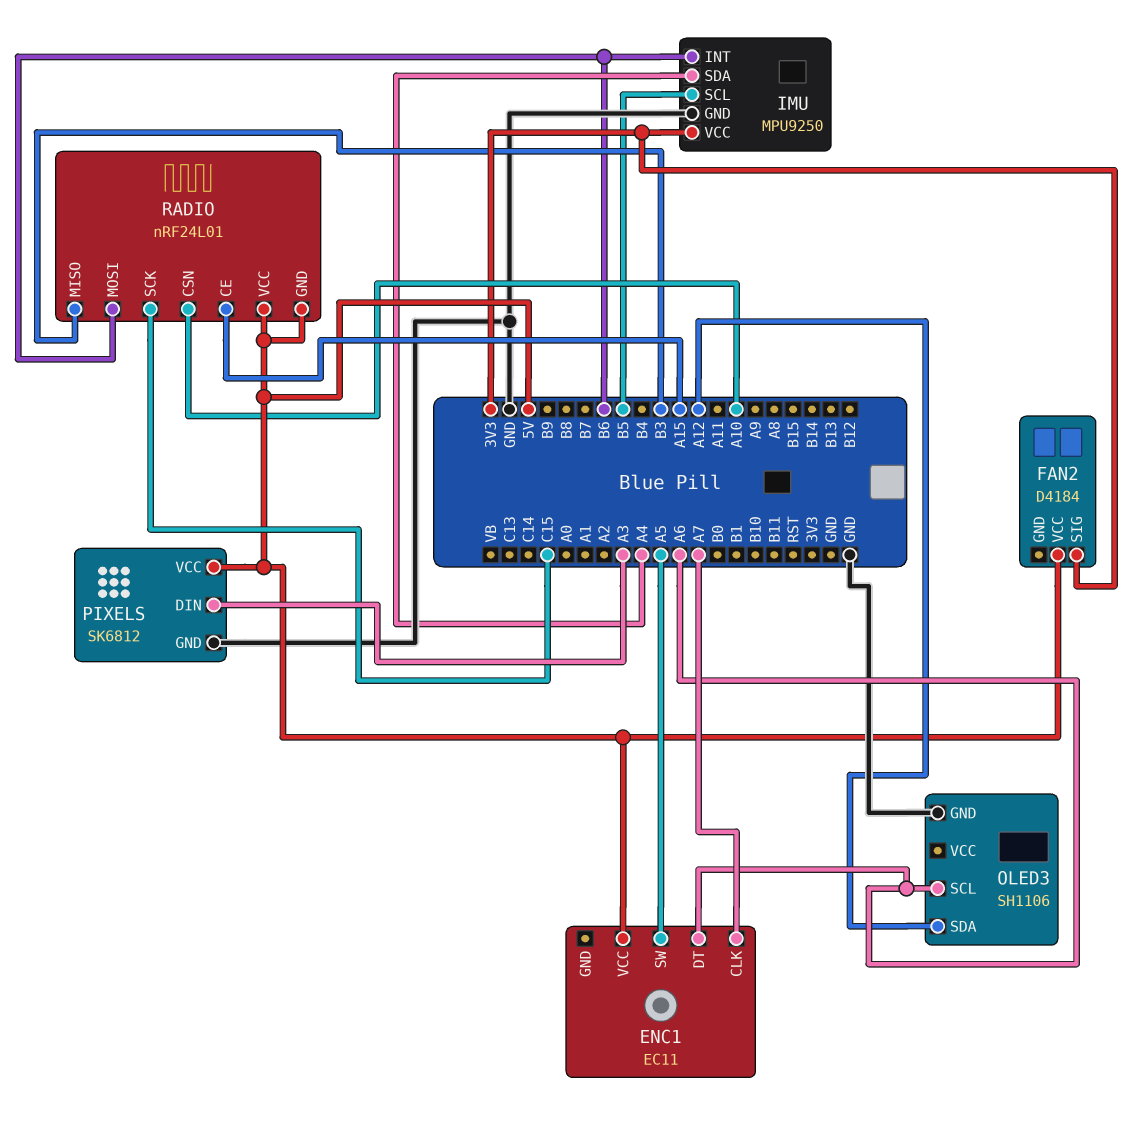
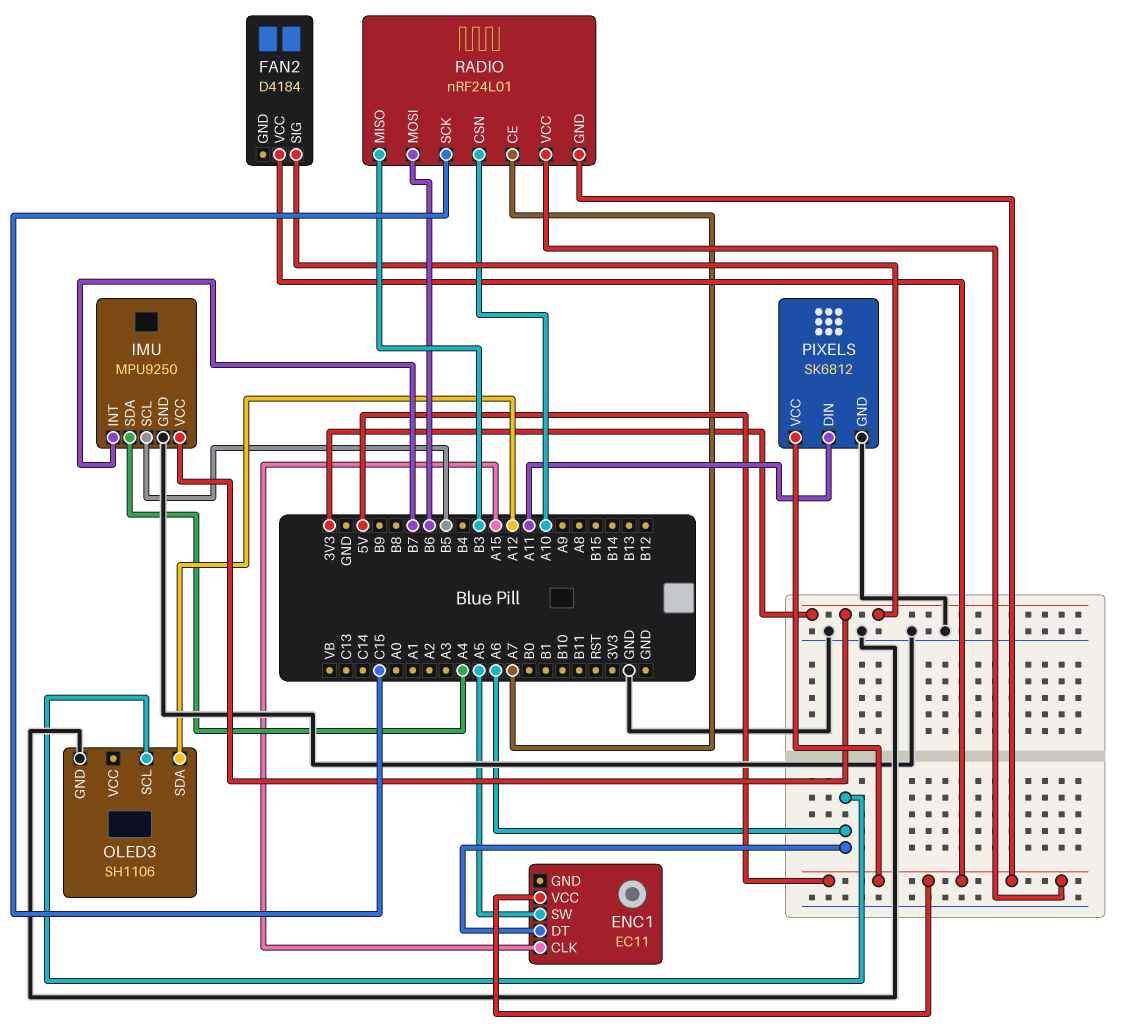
ENC1 pin CLK: A7 -> A15
IMU pin INT: B6 -> B7
PIXELS pin DIN: A3 -> A11
RADIO pin CE: A15 -> A7

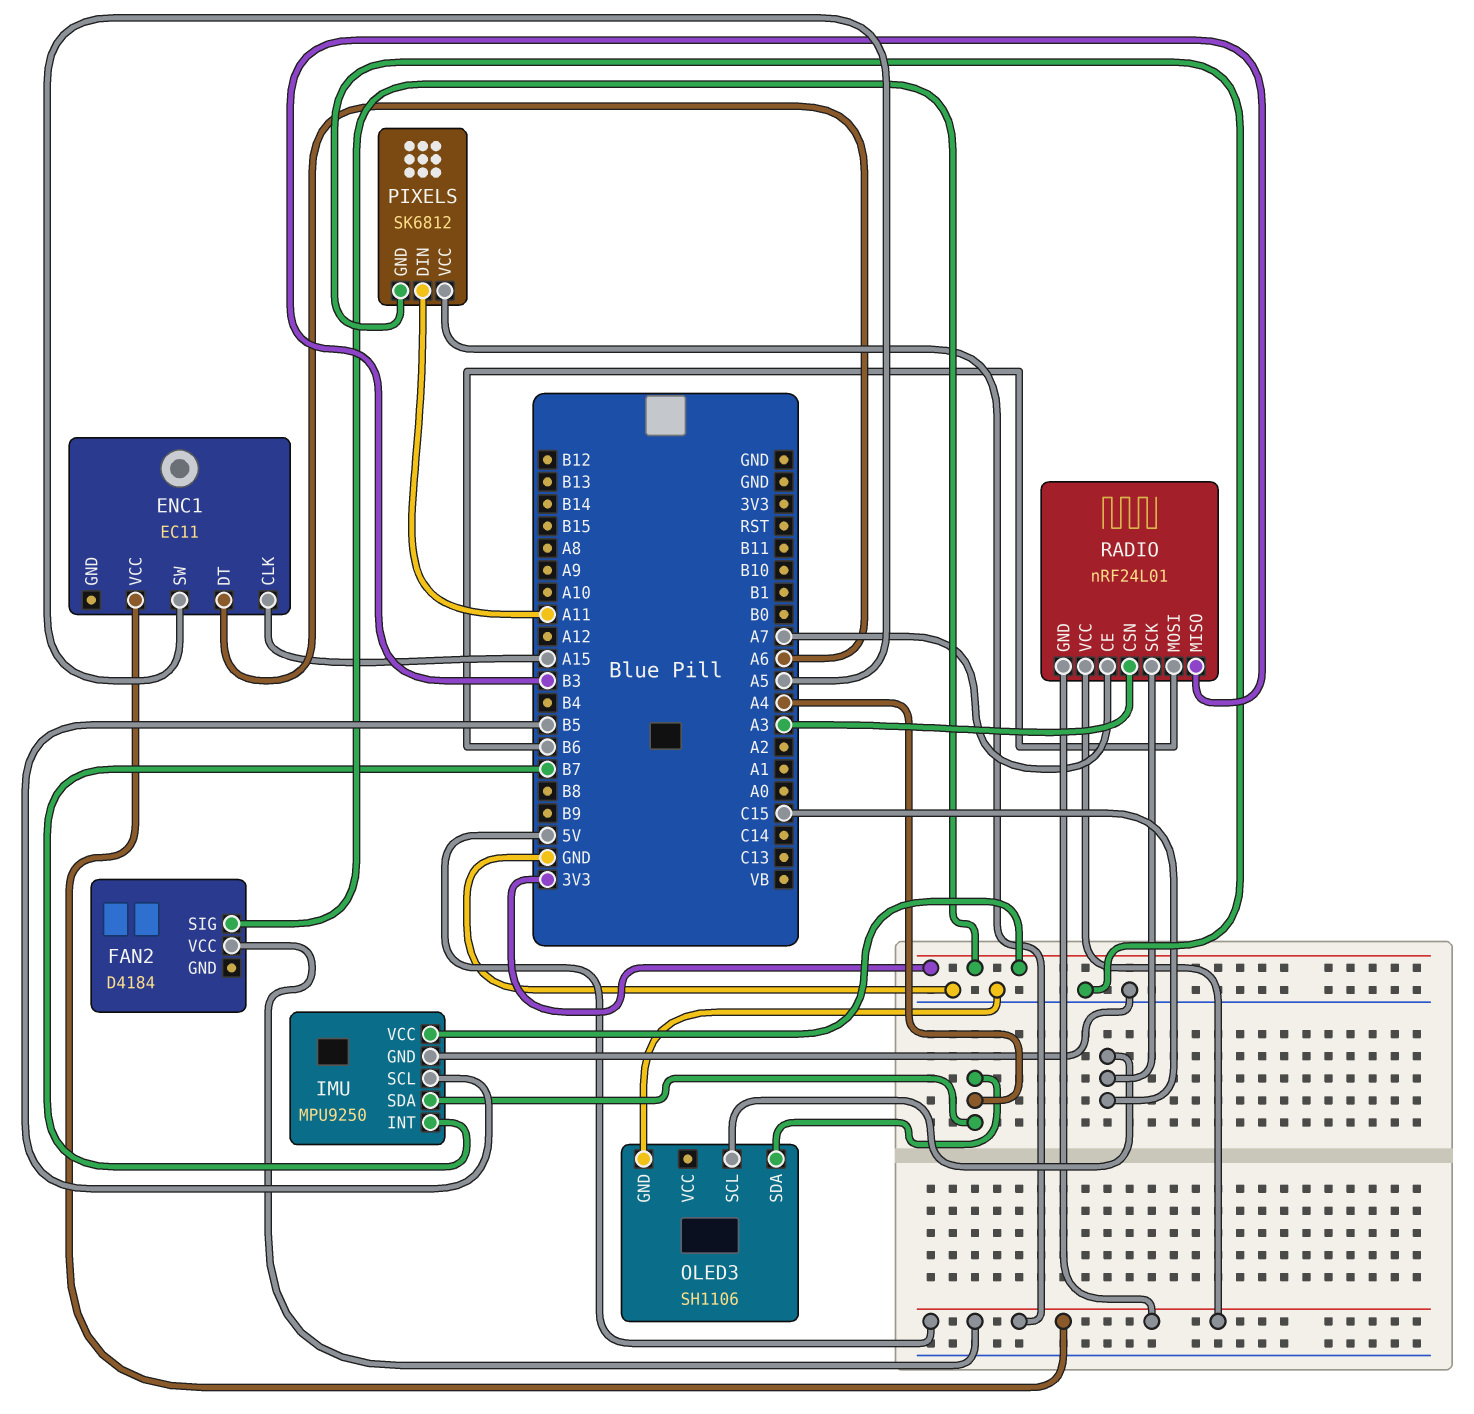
OLED3 pin SCL: A6 -> C15
OLED3 pin SDA: A12 -> A4
RADIO pin CSN: A10 -> A3

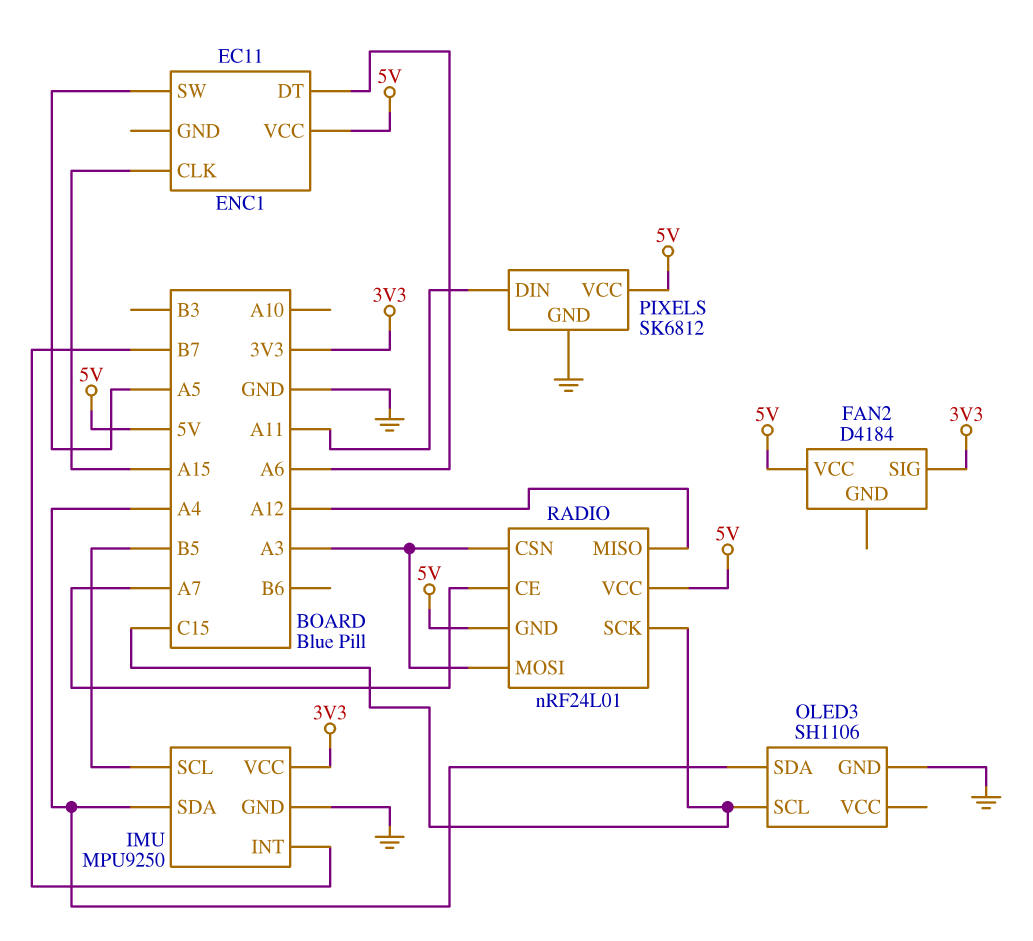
RADIO pin MISO: B3 -> A12
RADIO pin MOSI: B6 -> A3

